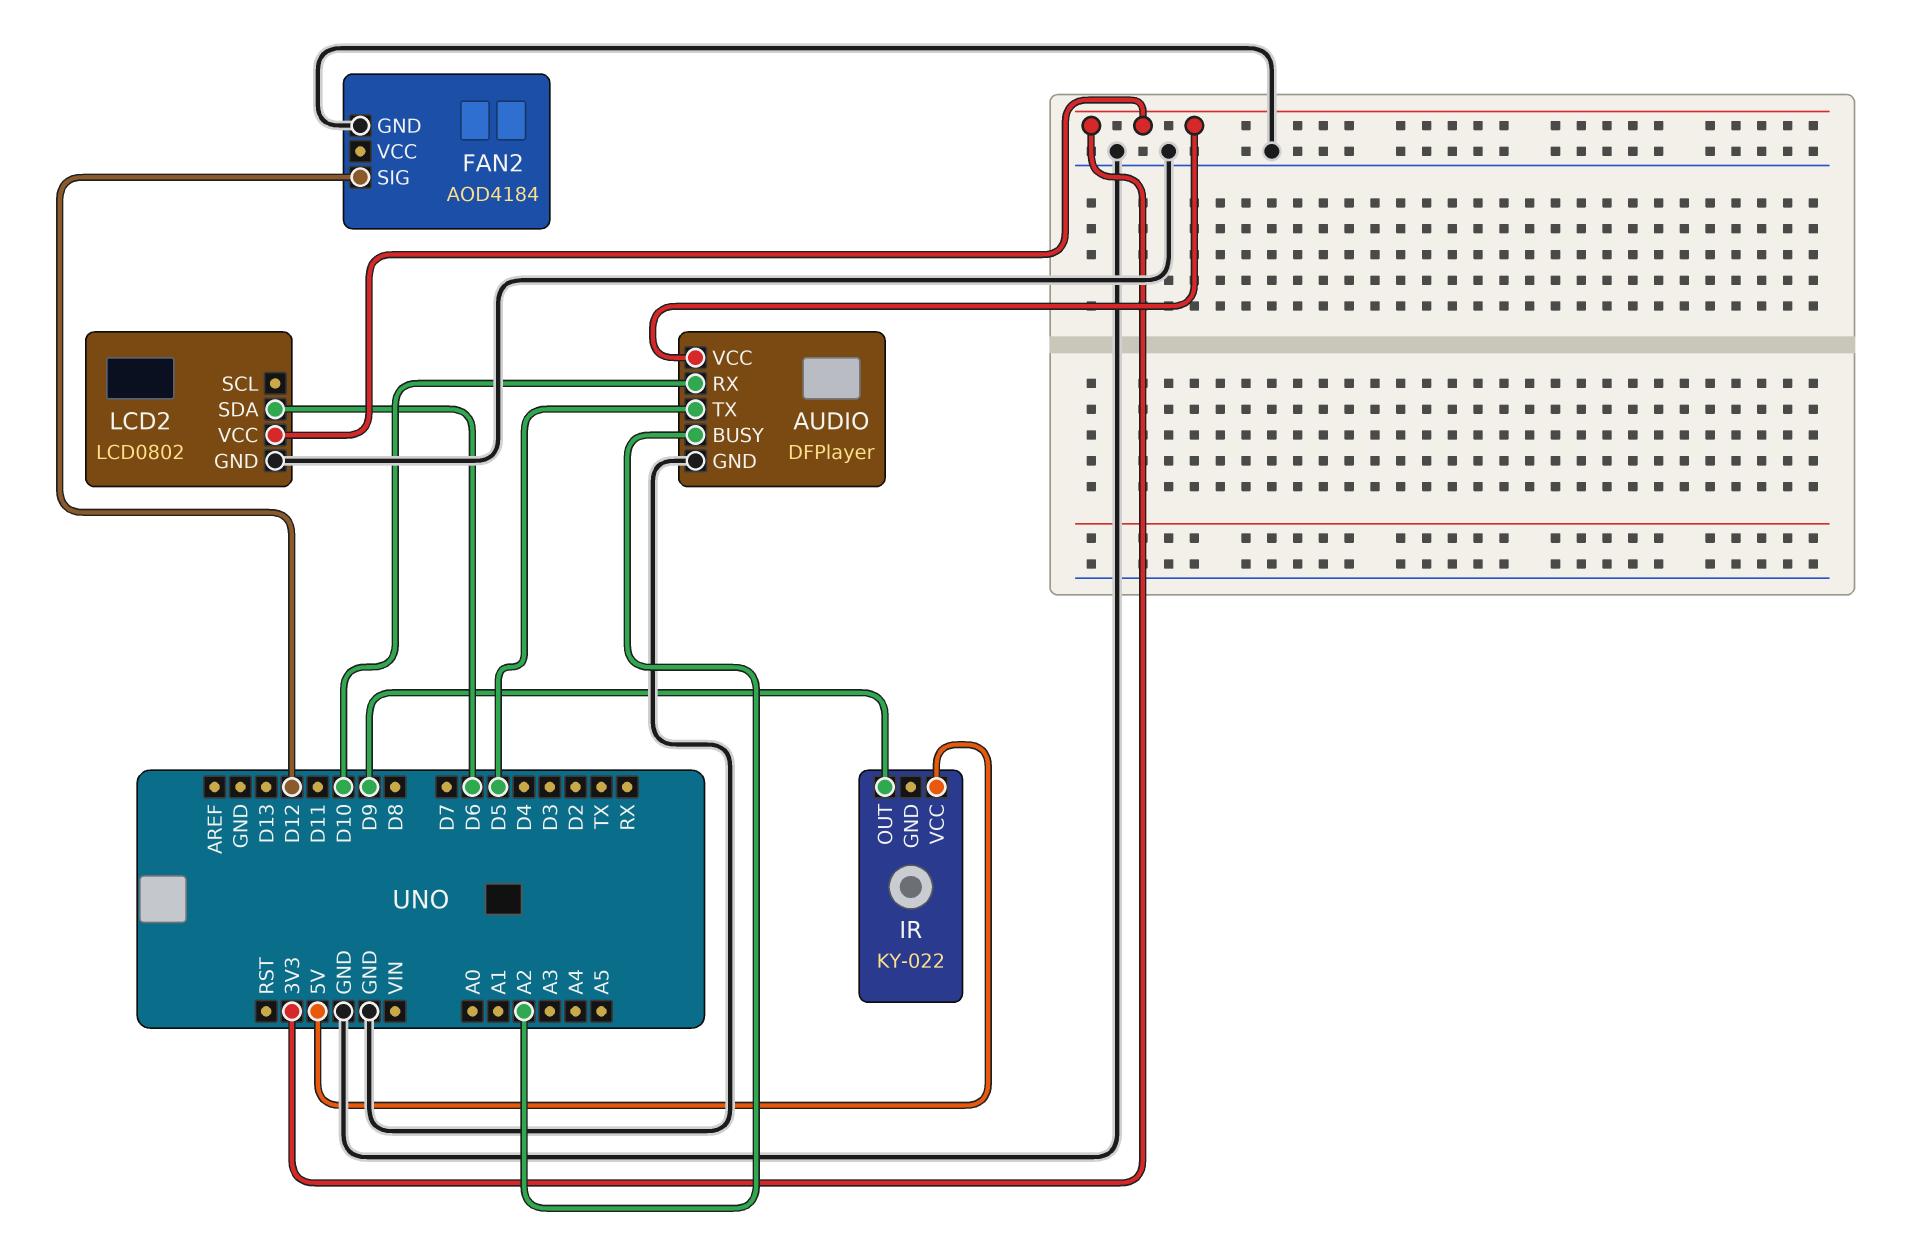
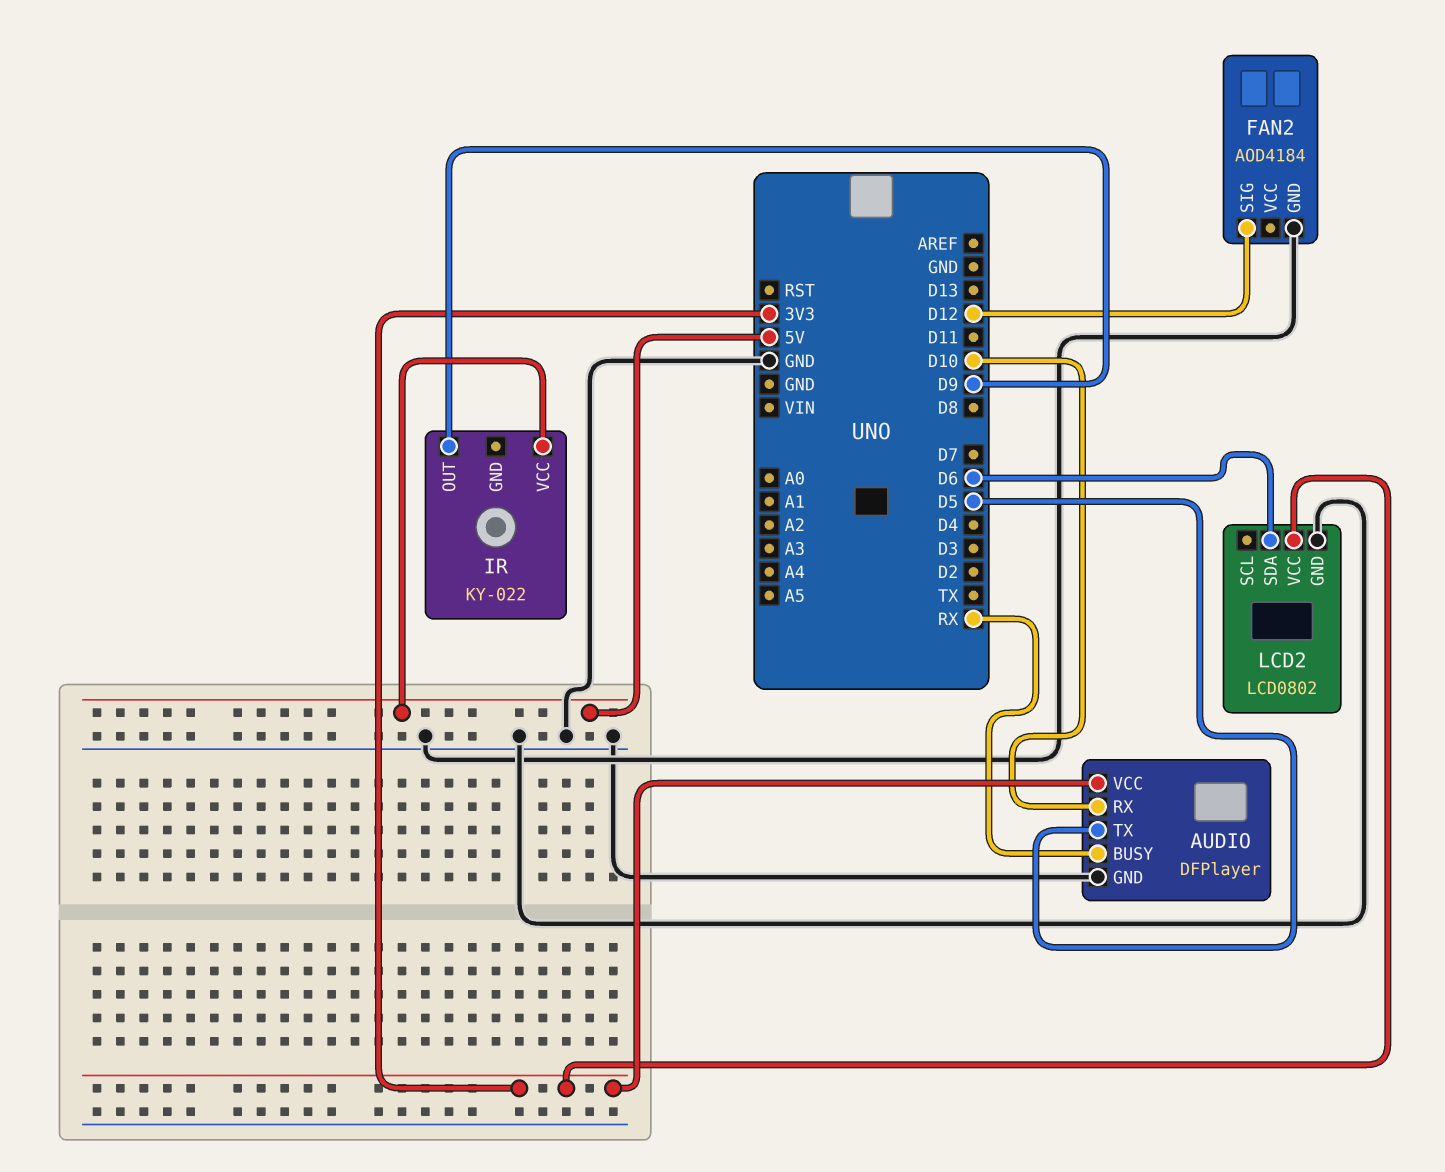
AUDIO pin BUSY: A2 -> RX

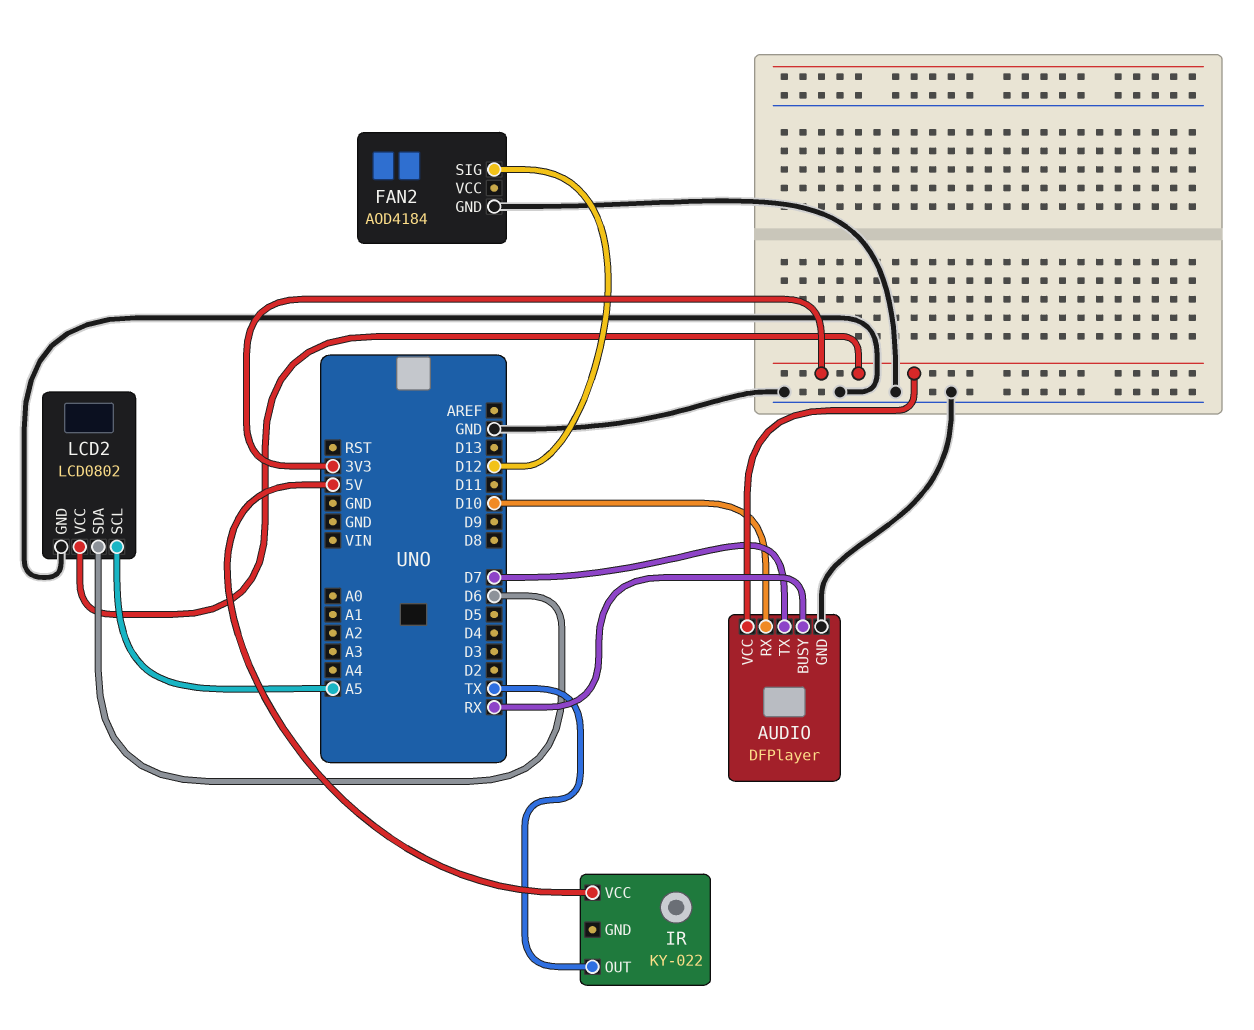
AUDIO pin TX: D5 -> D7
IR pin OUT: D9 -> TX
LCD2 pin SCL: none -> A5

